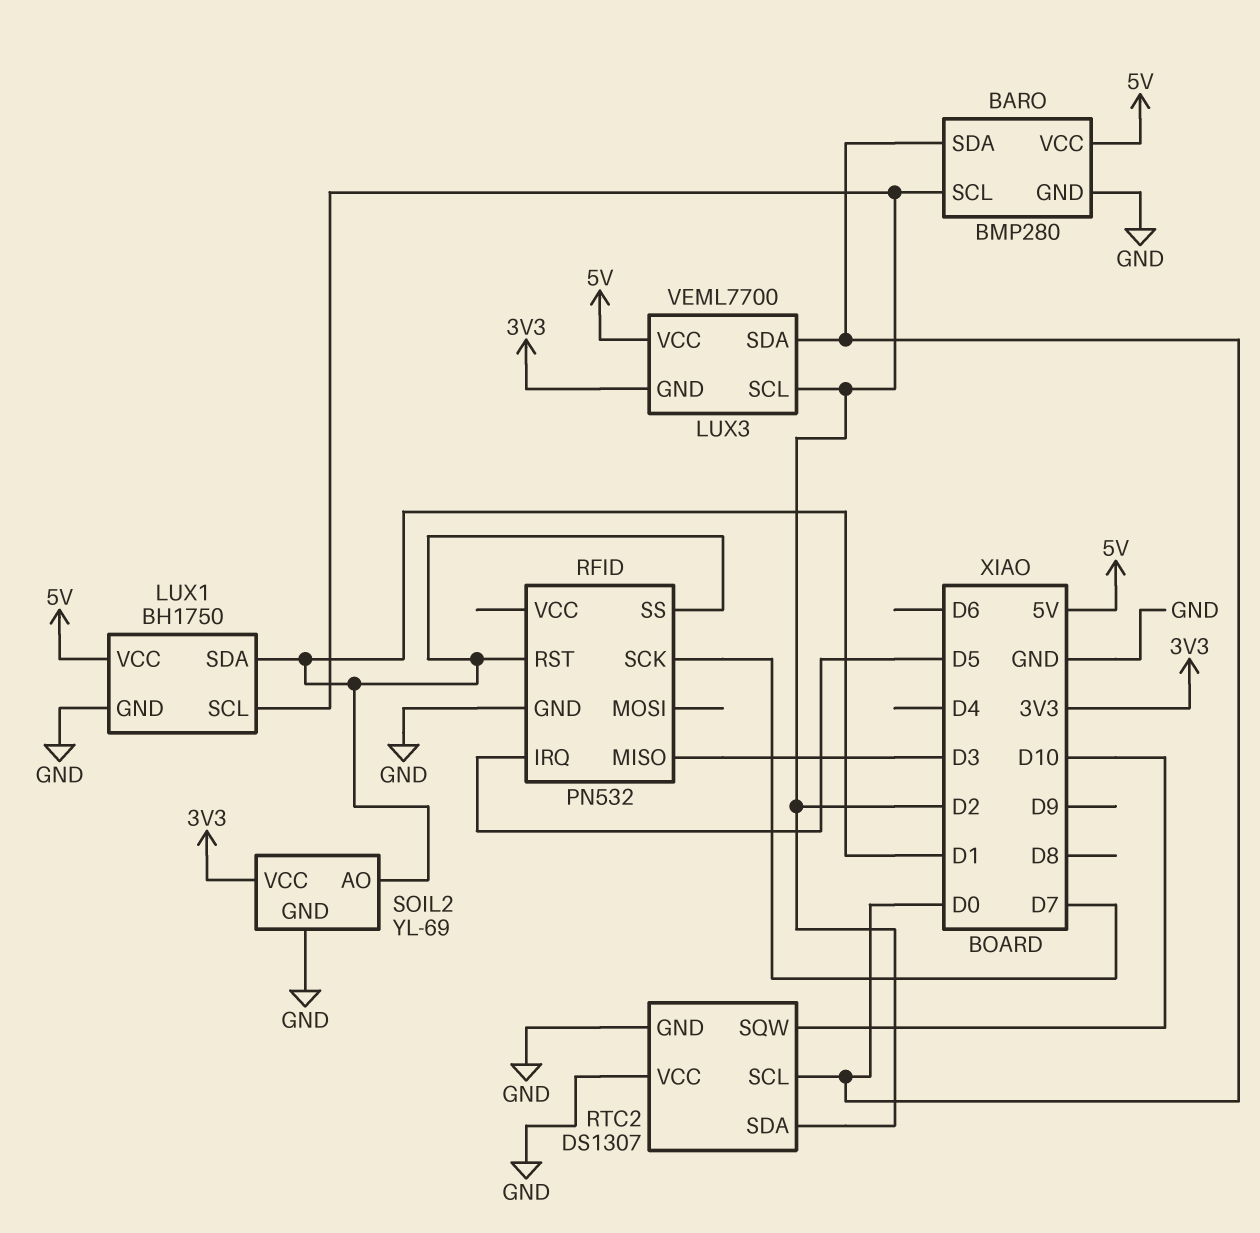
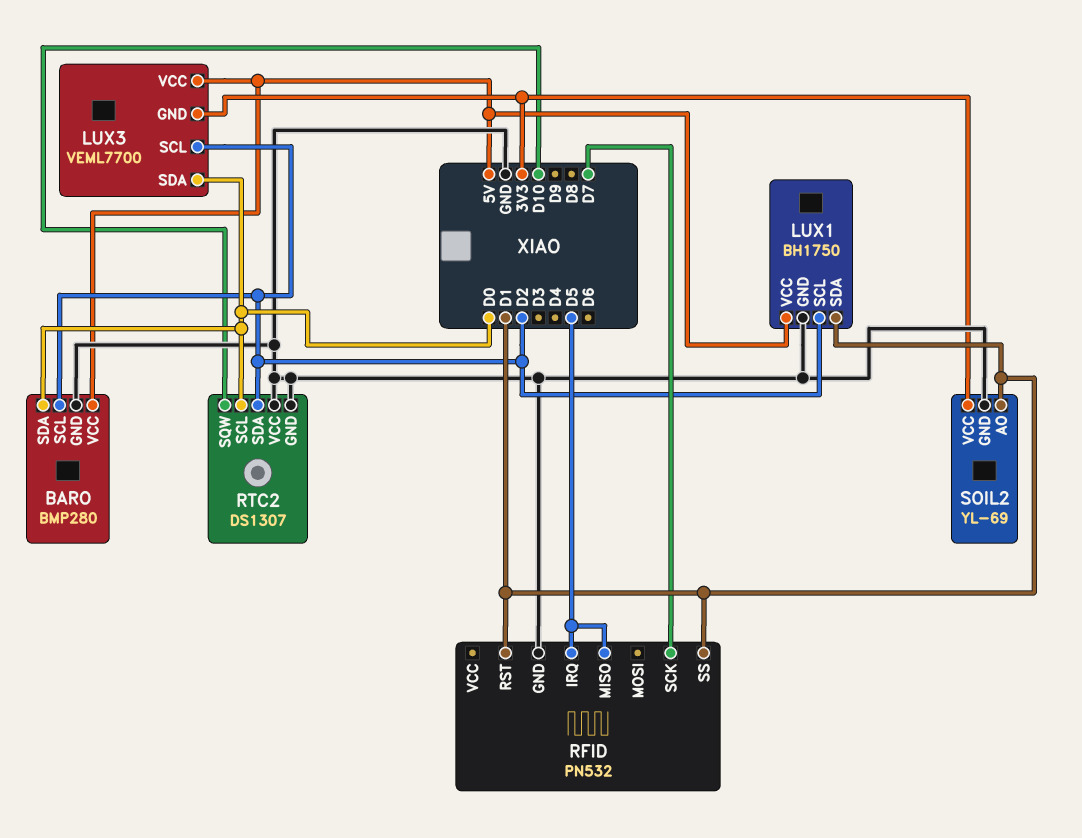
RFID pin MISO: D3 -> D5

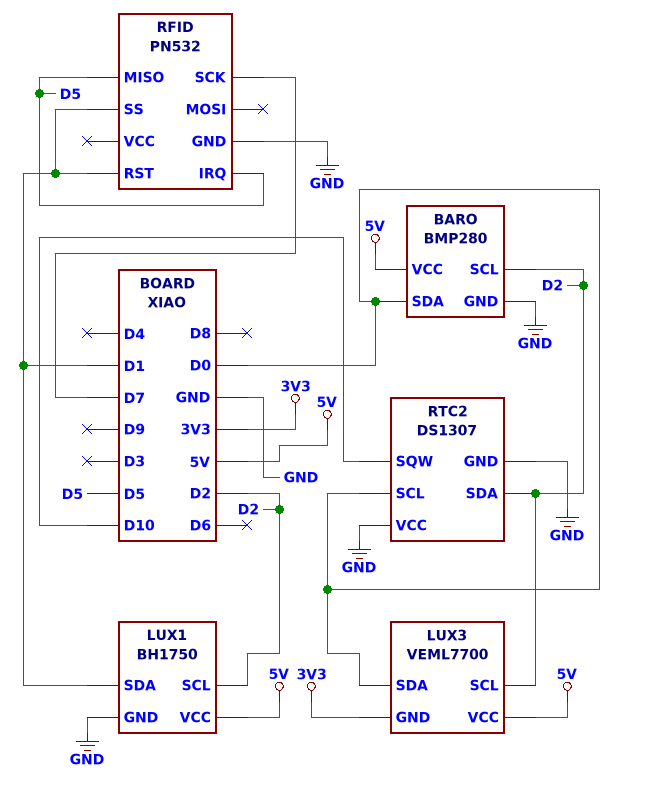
SOIL2: YL-69 -> none
SOIL2 pin AO: D1 -> none
SOIL2 pin GND: GND -> none
SOIL2 pin VCC: 3V3 -> none

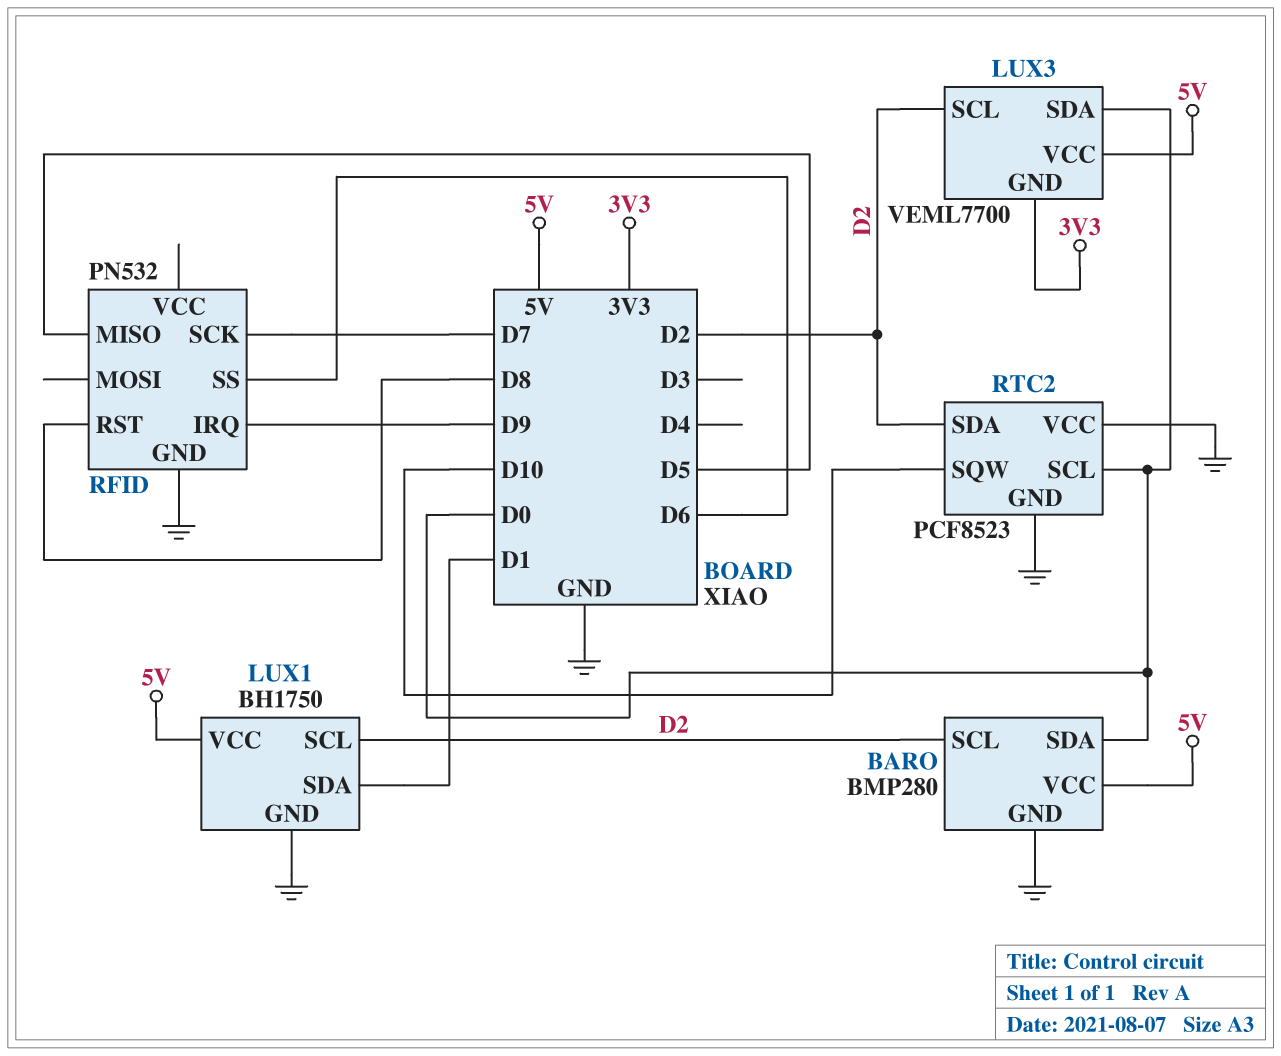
RFID pin IRQ: D5 -> D9
RFID pin RST: D1 -> D8
RFID pin SS: D1 -> D6
RTC2: DS1307 -> PCF8523

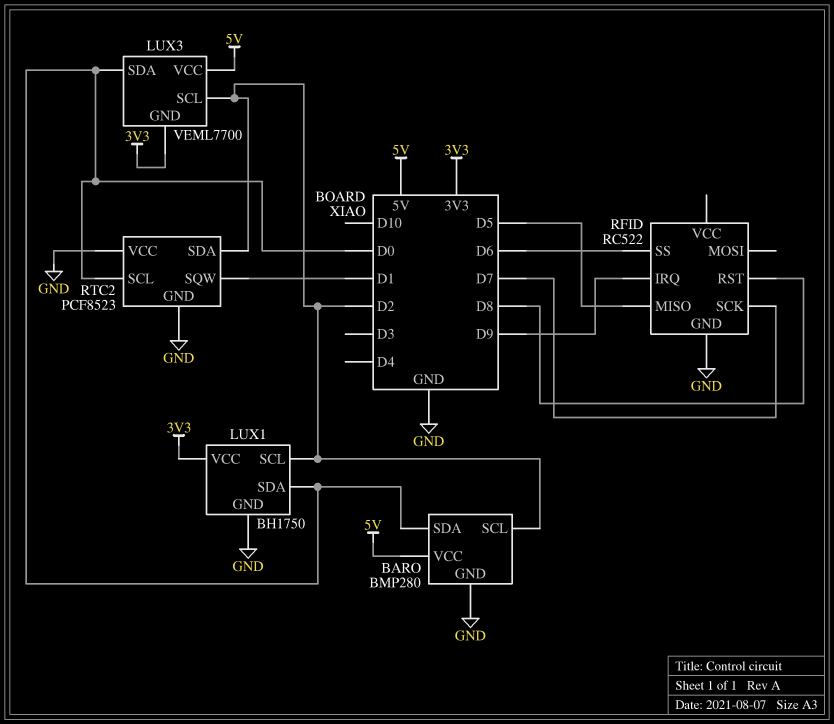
LUX1 pin SDA: D1 -> D0
LUX1 pin VCC: 5V -> 3V3
RFID: PN532 -> RC522
RTC2 pin SQW: D10 -> D1

